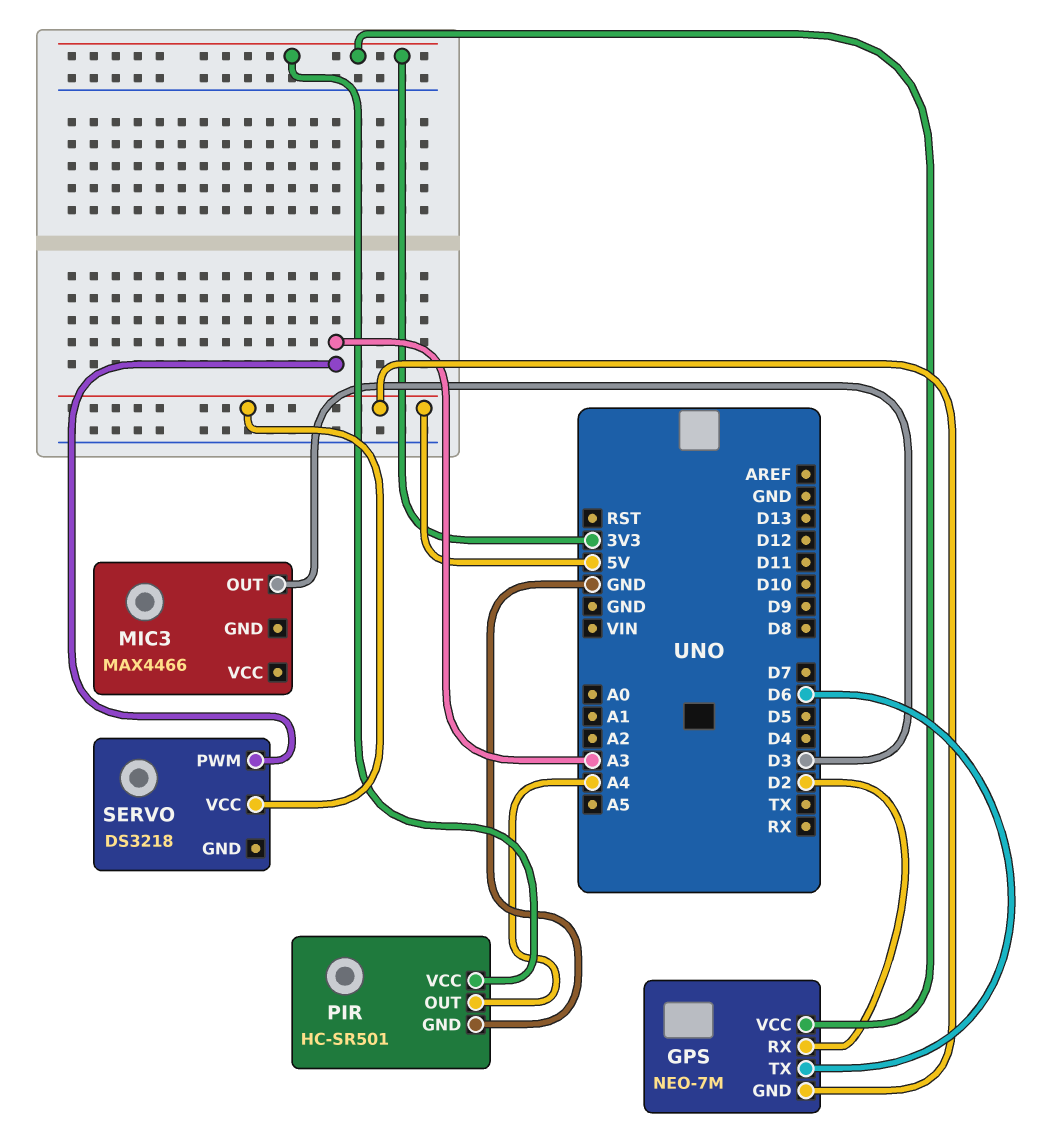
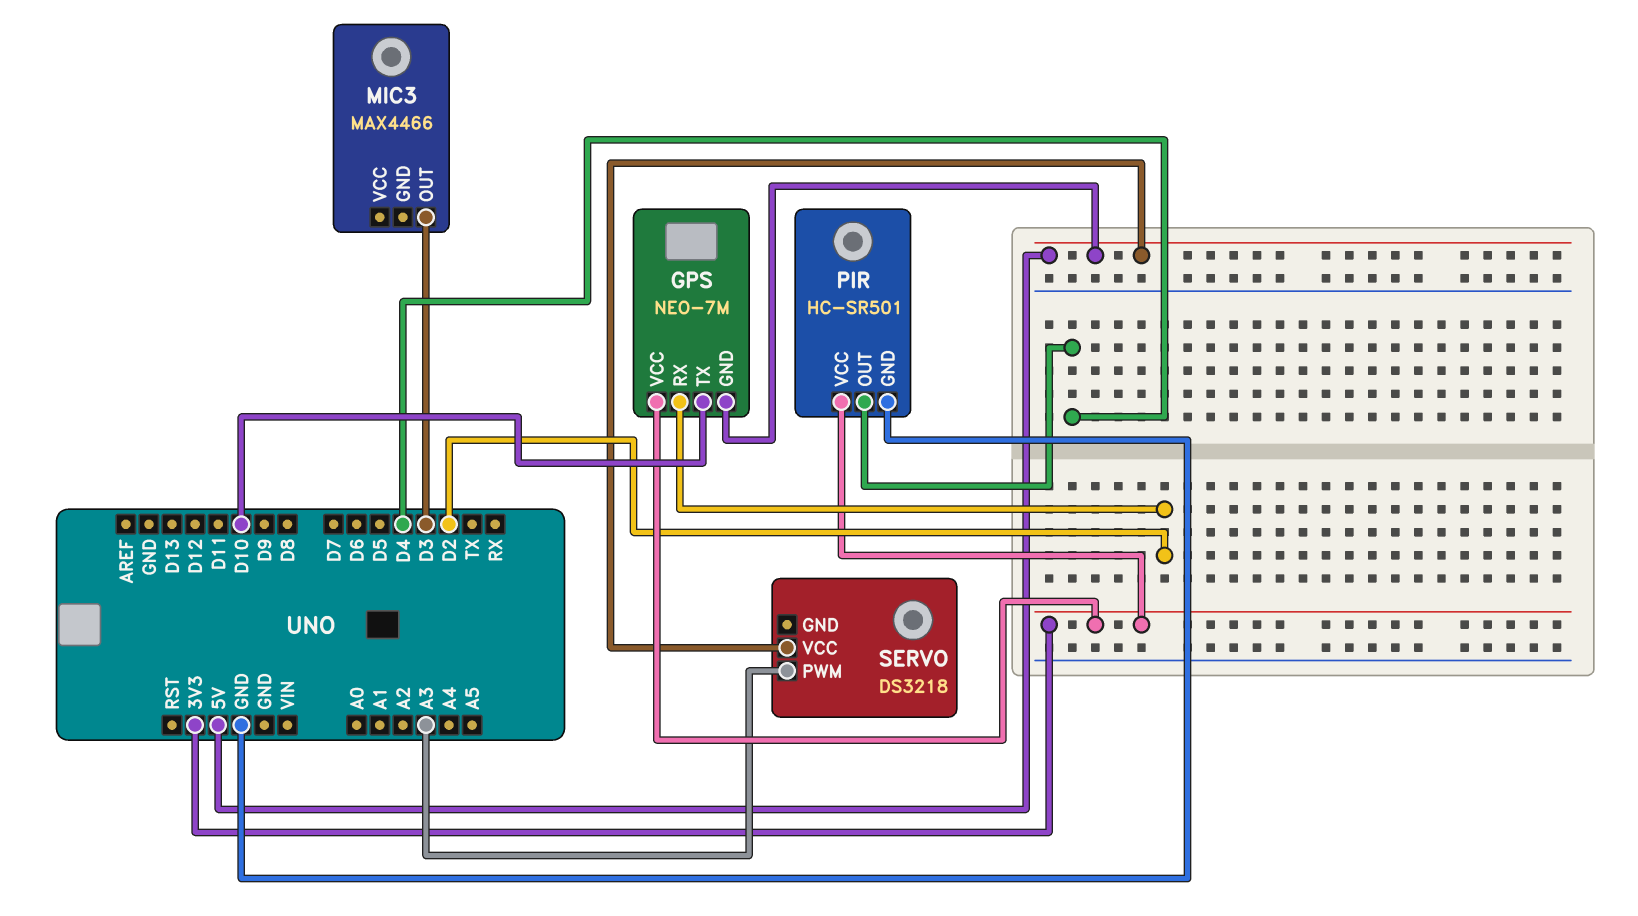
GPS pin TX: D6 -> D10
PIR pin OUT: A4 -> D4

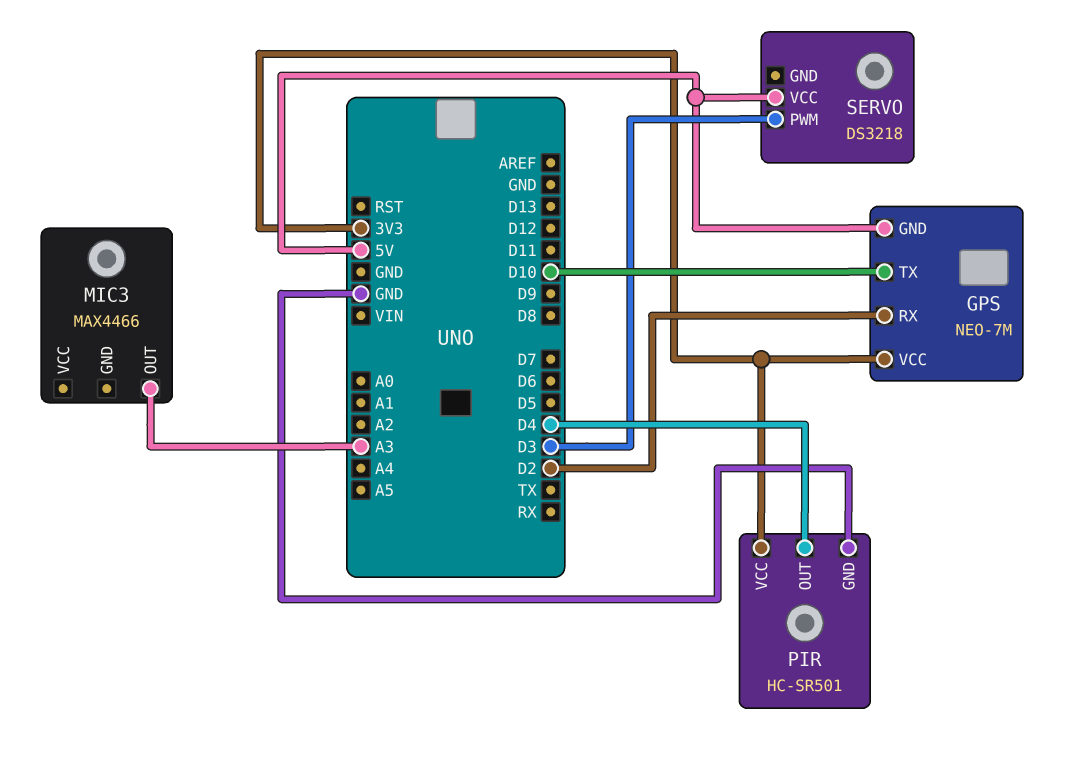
MIC3 pin OUT: D3 -> A3
SERVO pin PWM: A3 -> D3

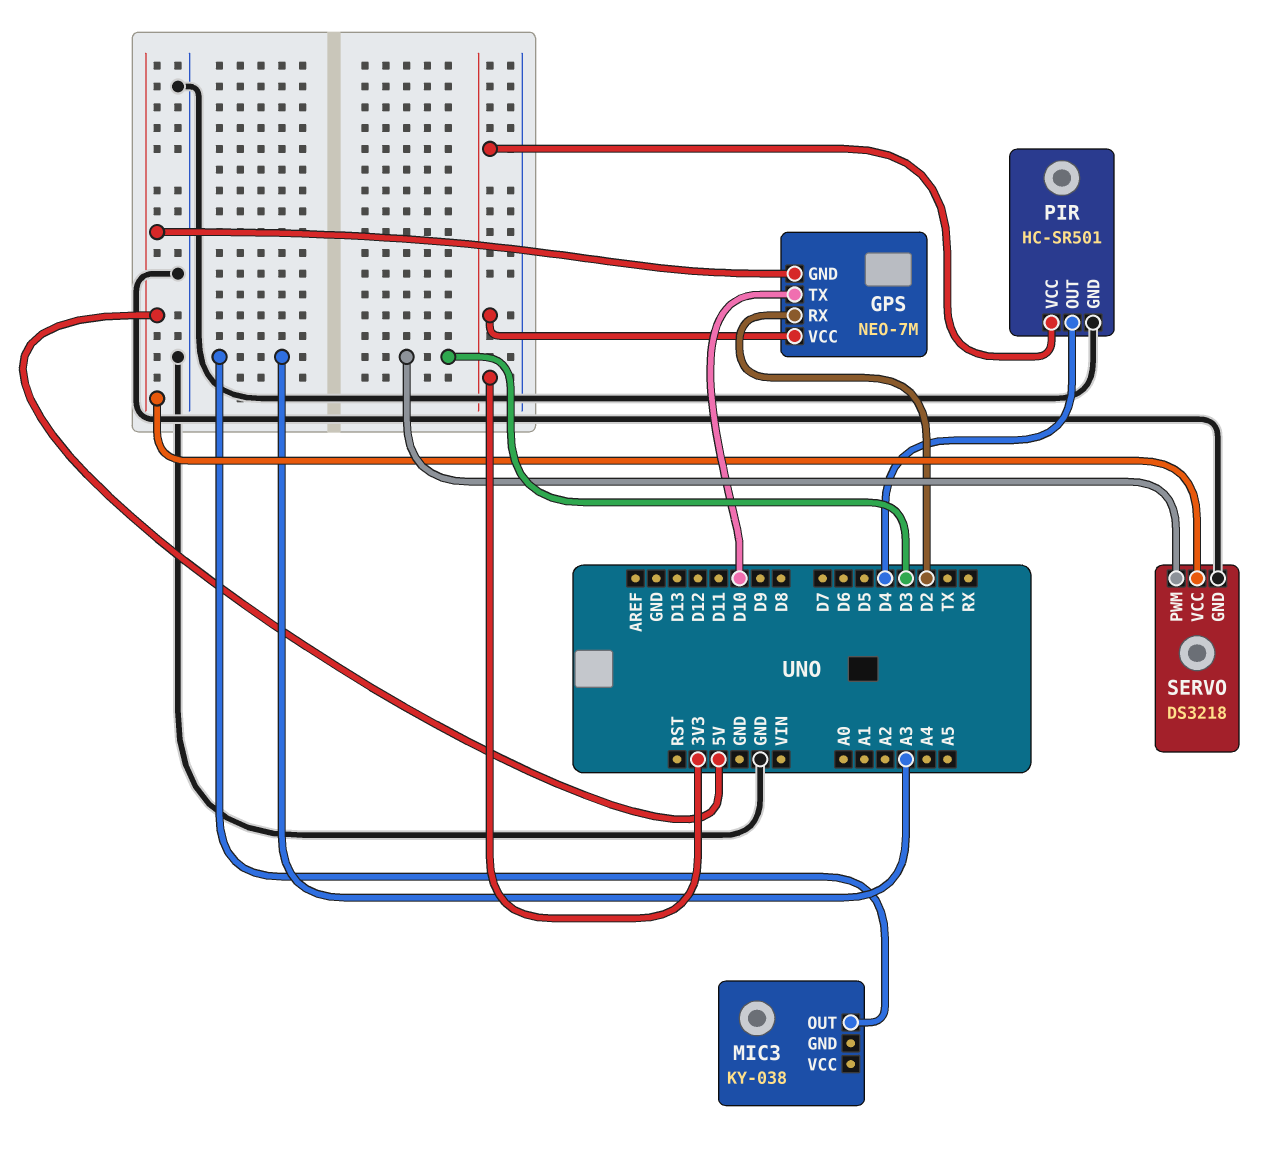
MIC3: MAX4466 -> KY-038
SERVO pin GND: none -> GND

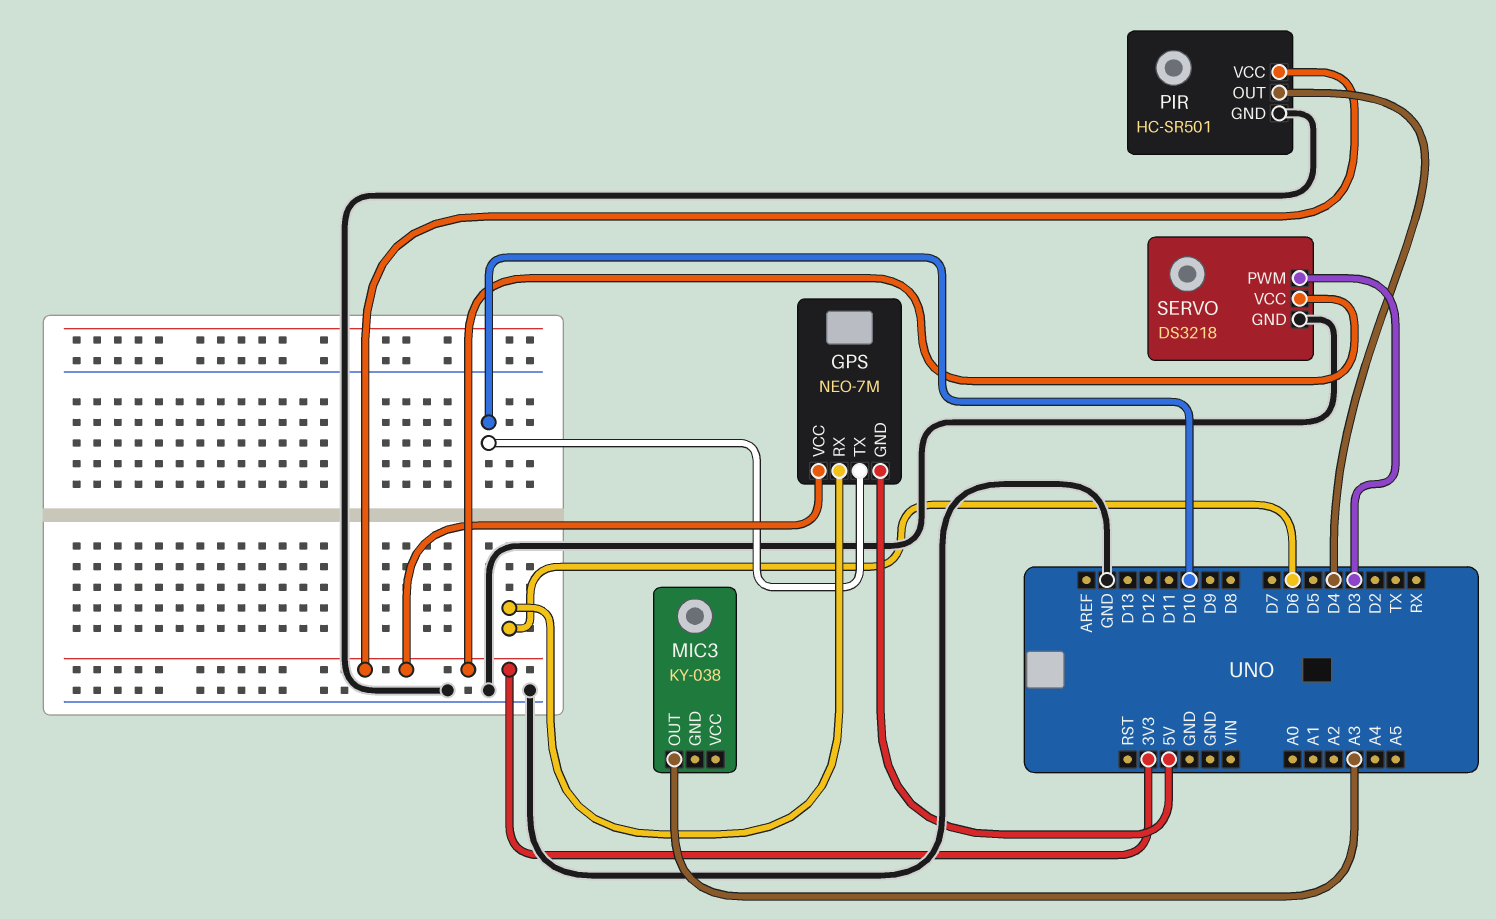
GPS pin RX: D2 -> D6
SERVO pin VCC: 5V -> 3V3

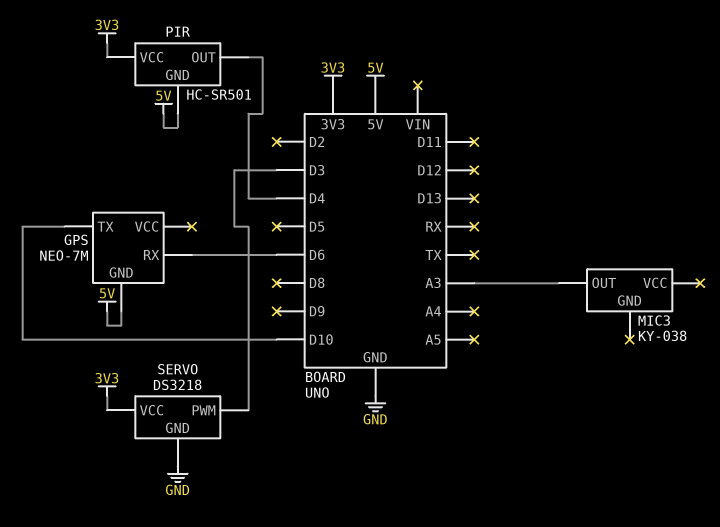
GPS pin VCC: 3V3 -> none
PIR pin GND: GND -> 5V

